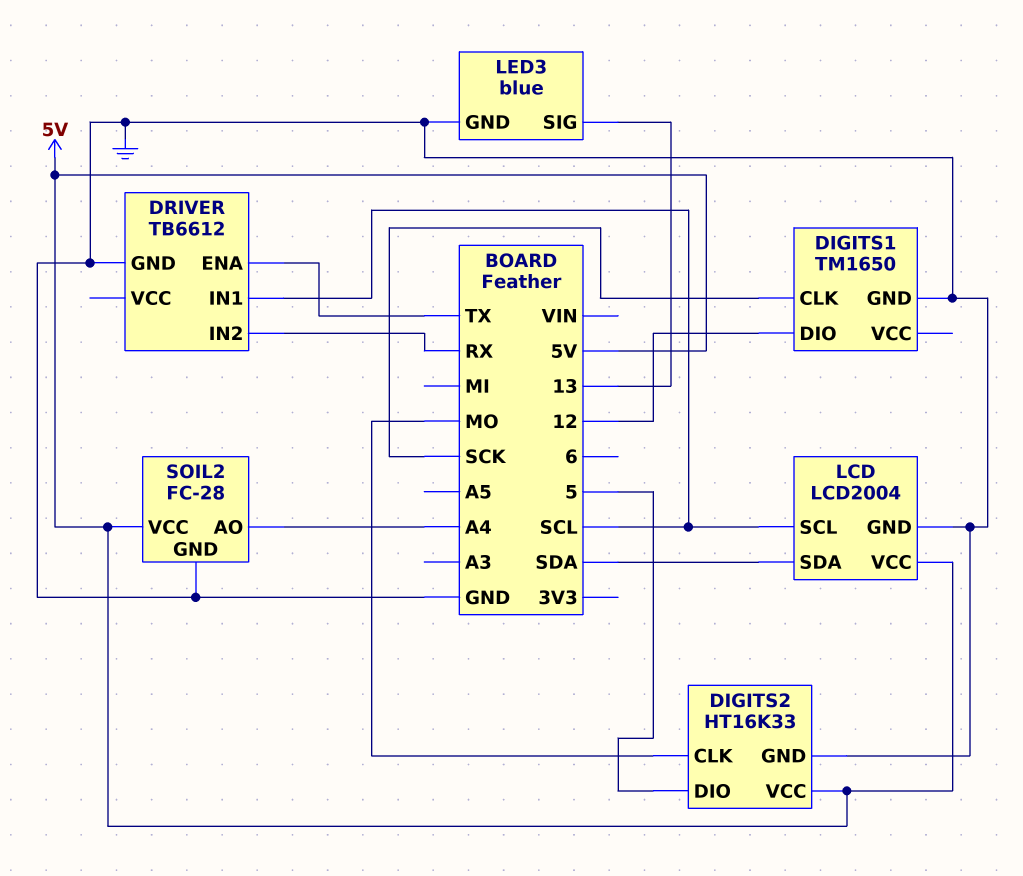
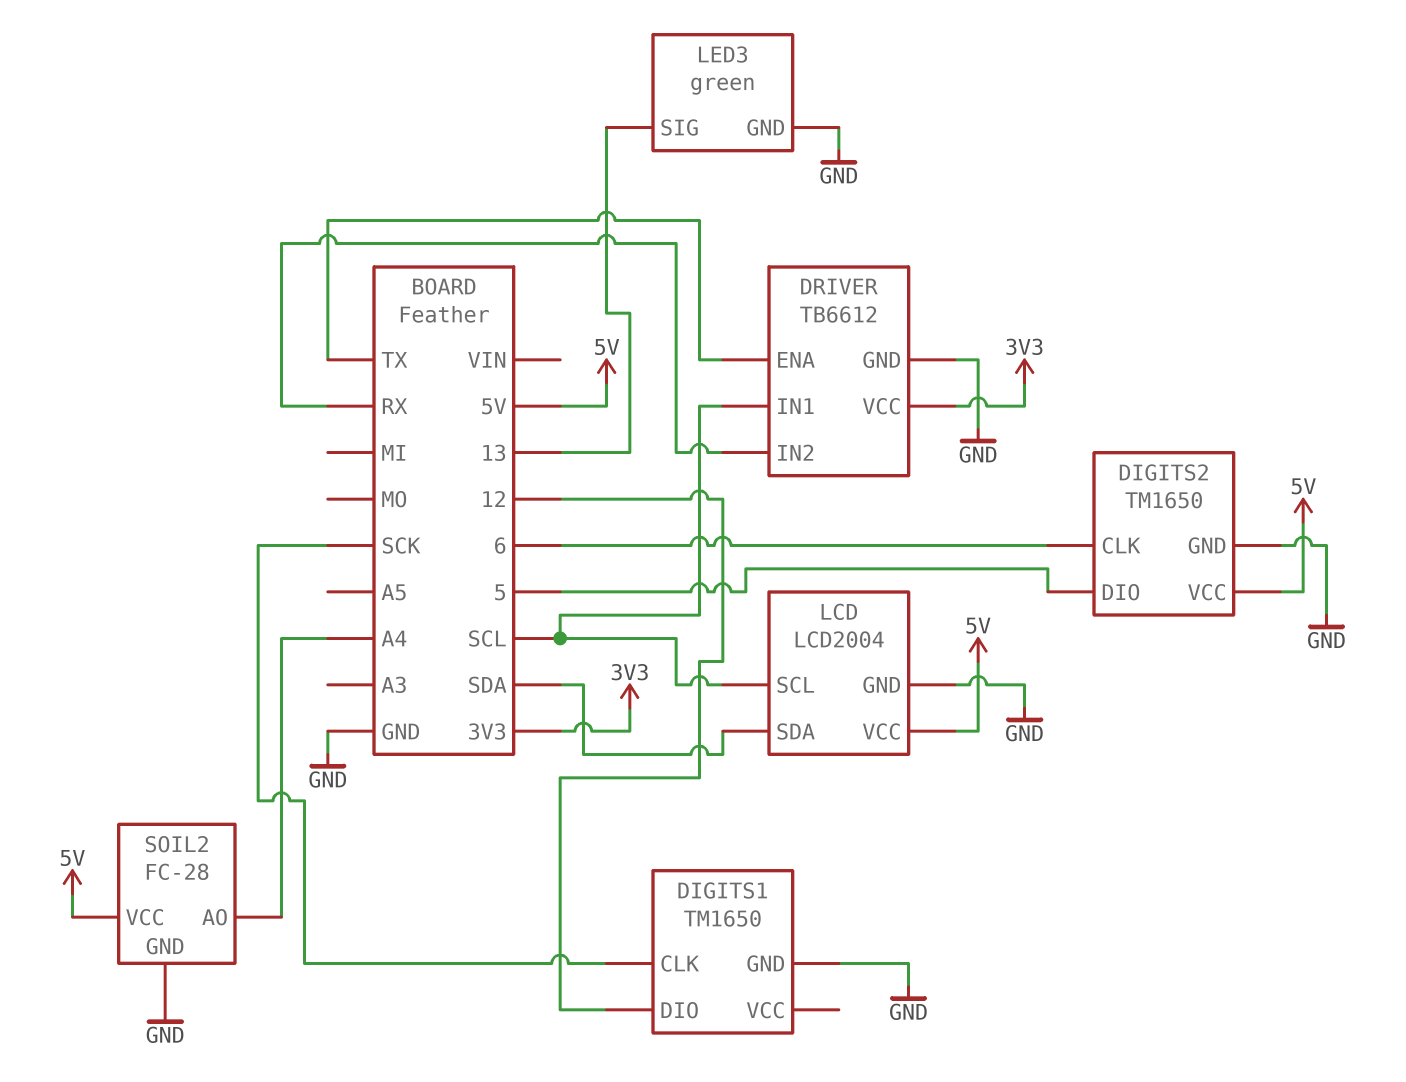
DIGITS2: HT16K33 -> TM1650
DIGITS2 pin CLK: MO -> 6
DRIVER pin VCC: none -> 3V3
LED3: blue -> green

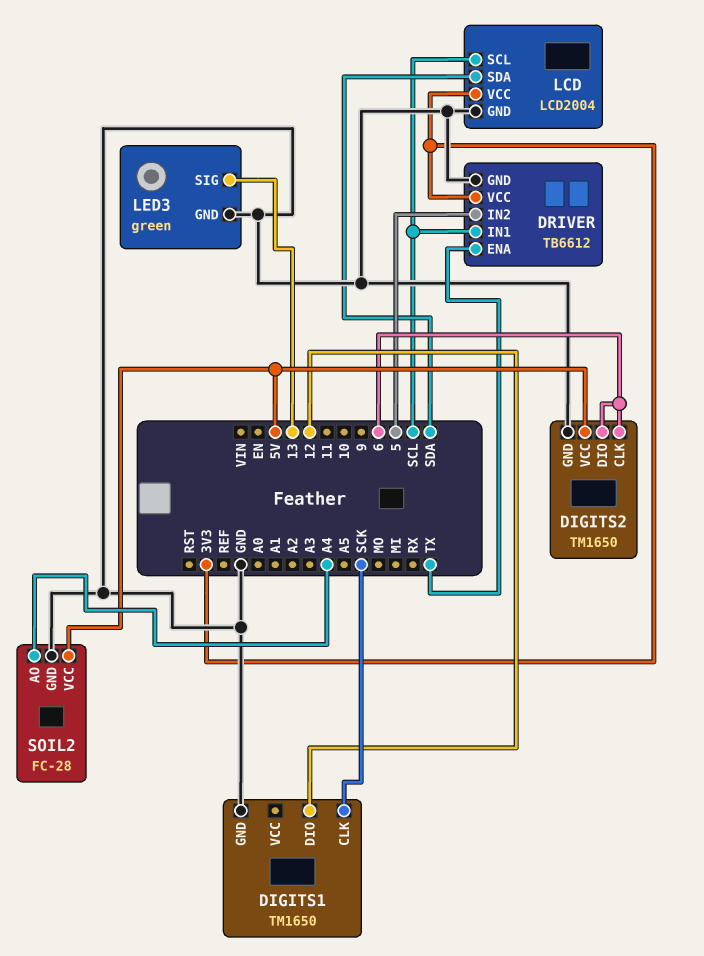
DIGITS2 pin DIO: 5 -> 6
DRIVER pin IN2: RX -> 5
LCD pin VCC: 5V -> 3V3

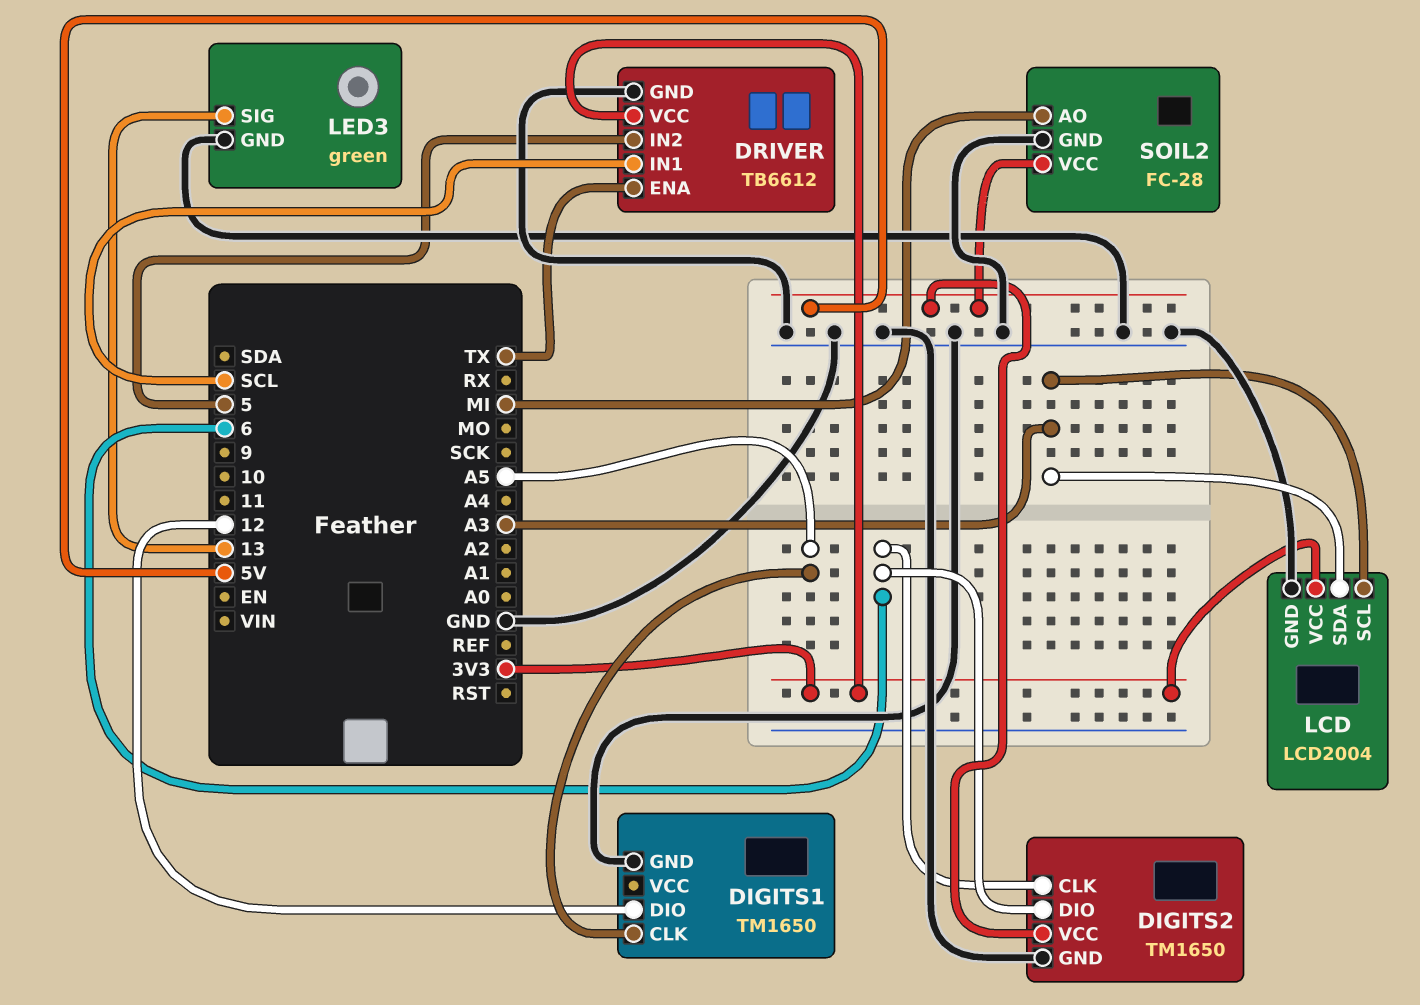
DIGITS1 pin CLK: SCK -> A5
LCD pin SCL: SCL -> A3
LCD pin SDA: SDA -> A3
SOIL2 pin AO: A4 -> MI

